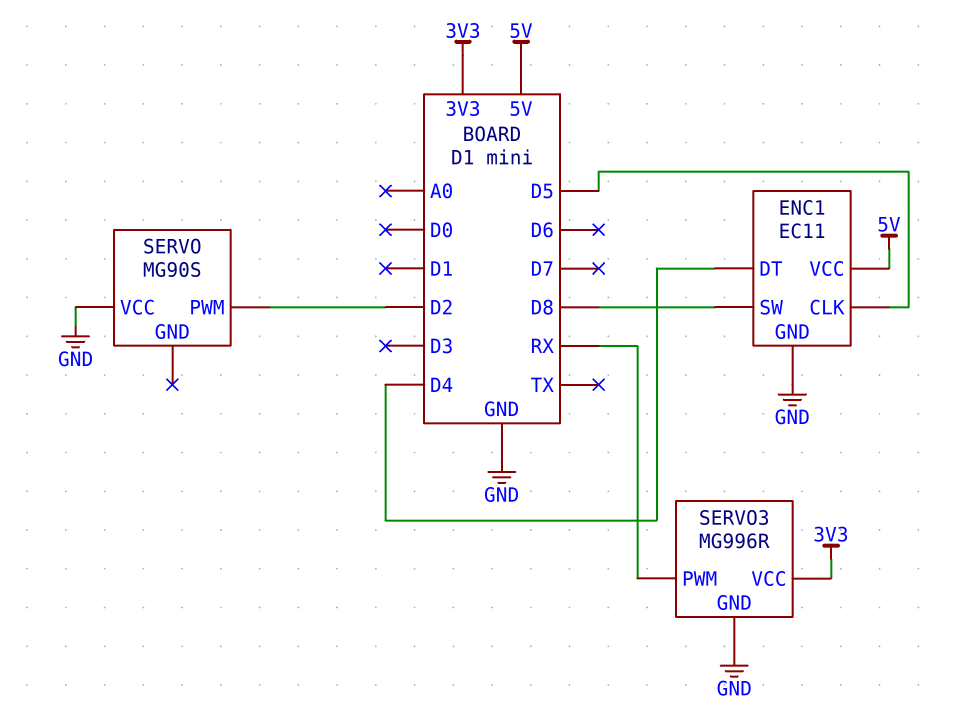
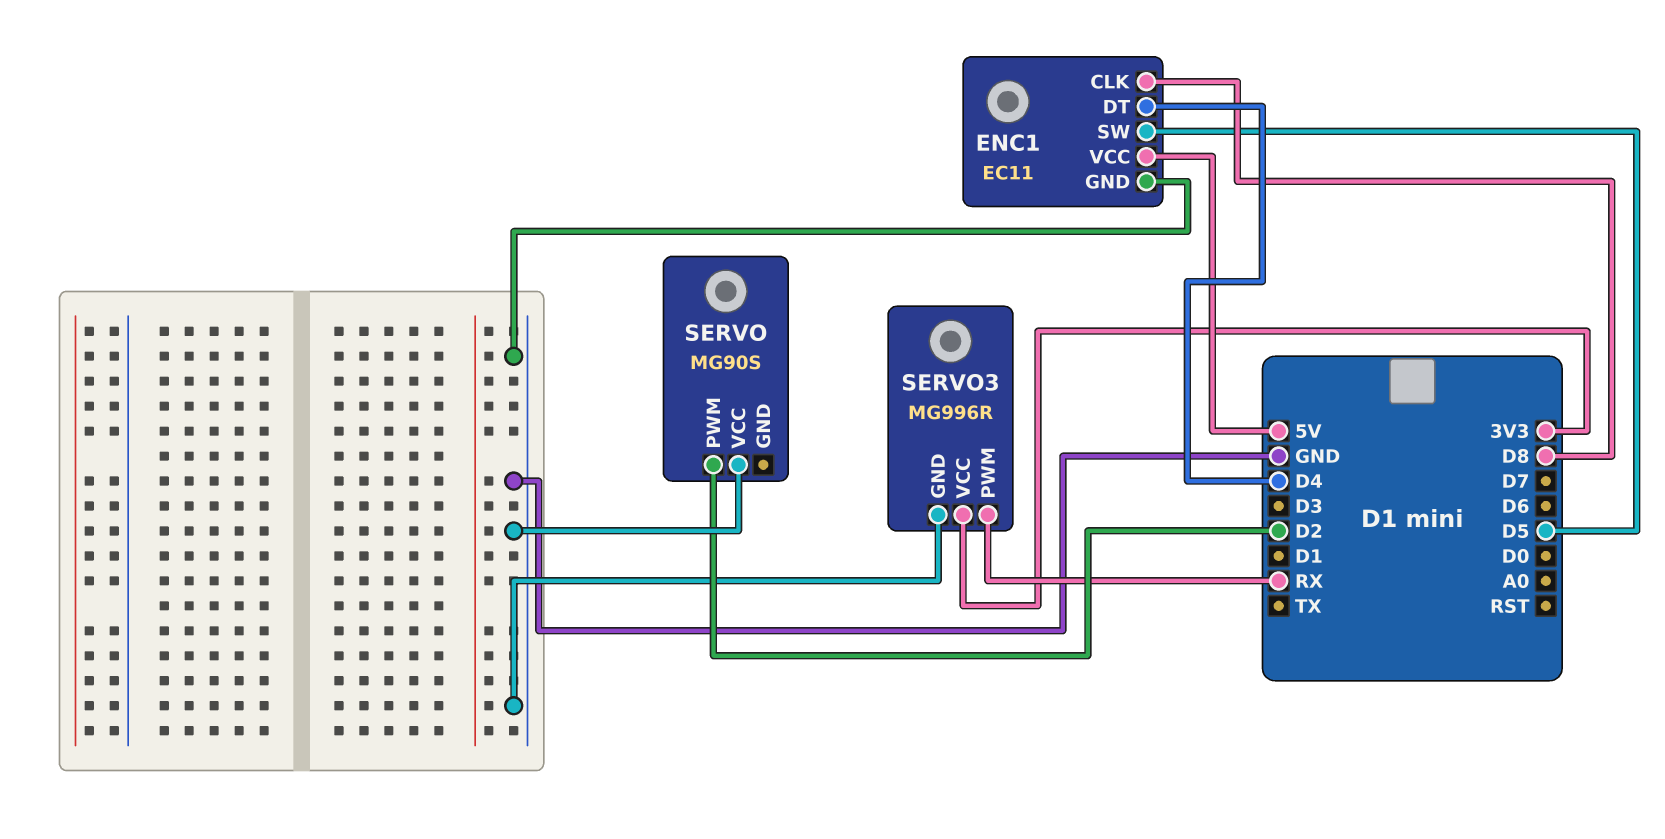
ENC1 pin CLK: D5 -> D8
ENC1 pin SW: D8 -> D5

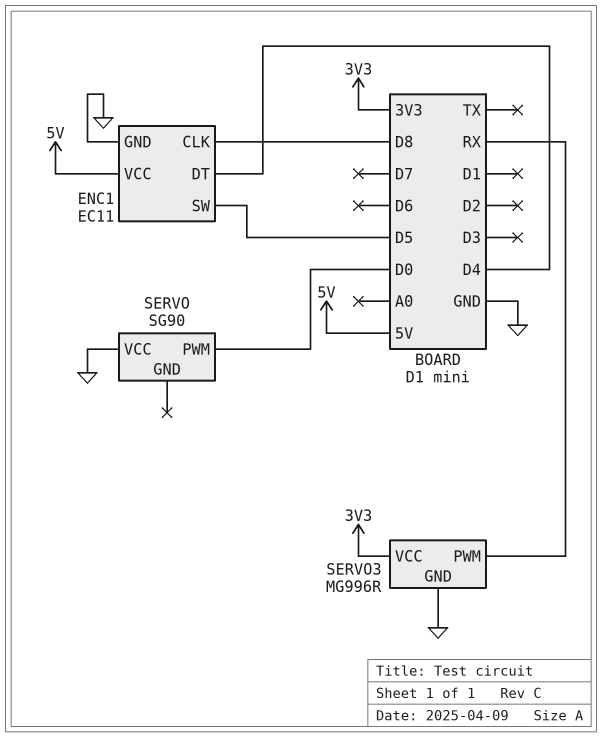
SERVO: MG90S -> SG90
SERVO pin PWM: D2 -> D0

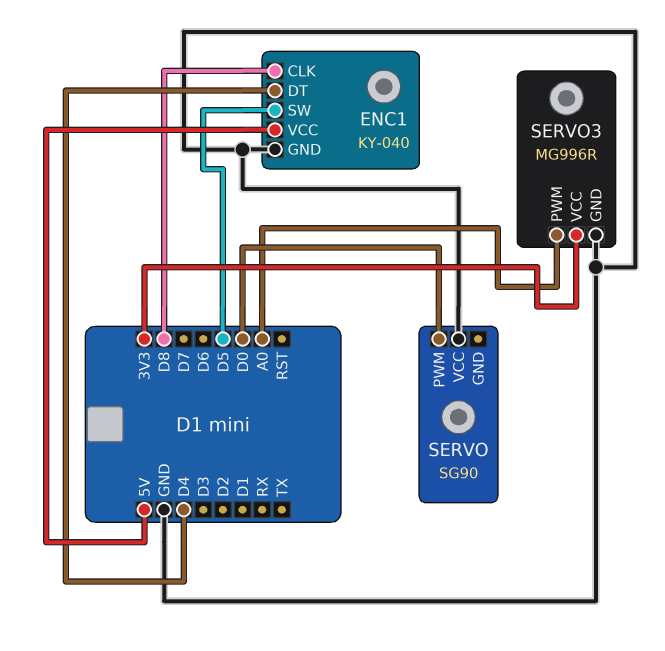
ENC1: EC11 -> KY-040
SERVO3 pin PWM: RX -> A0

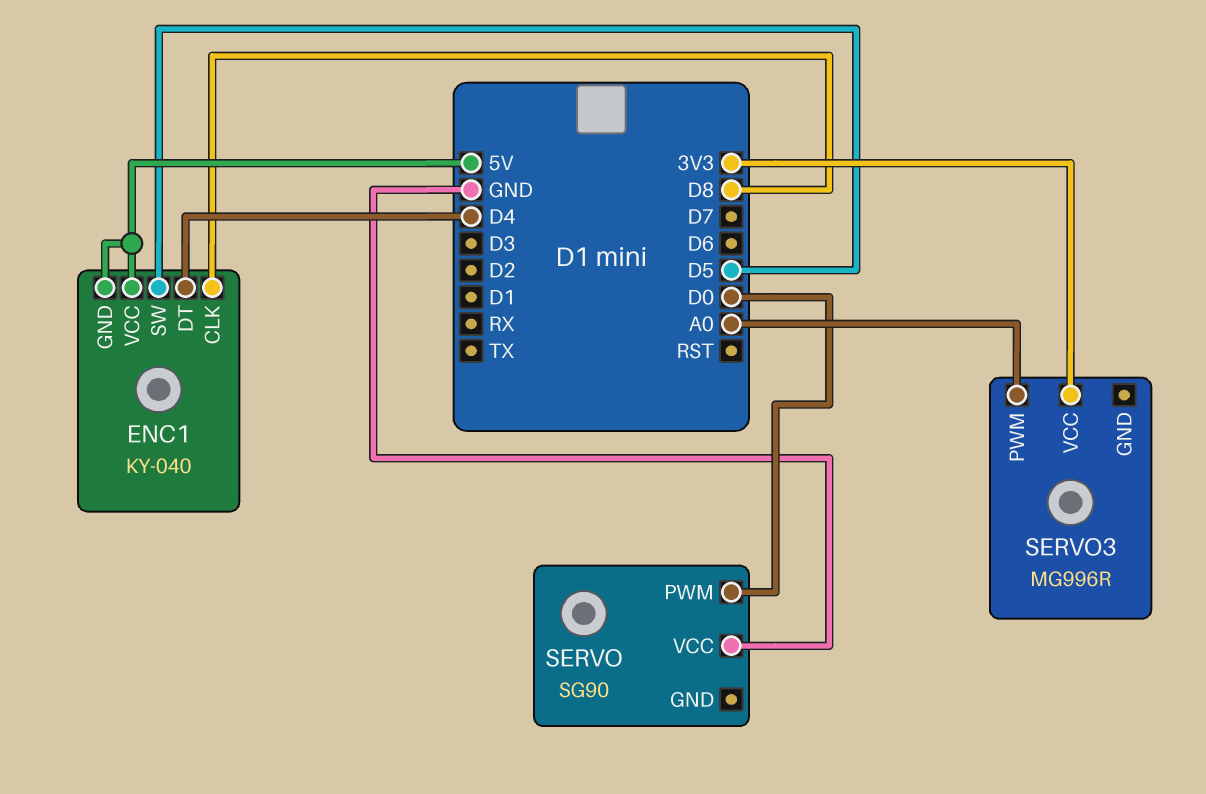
ENC1 pin GND: GND -> 5V
SERVO3 pin GND: GND -> none

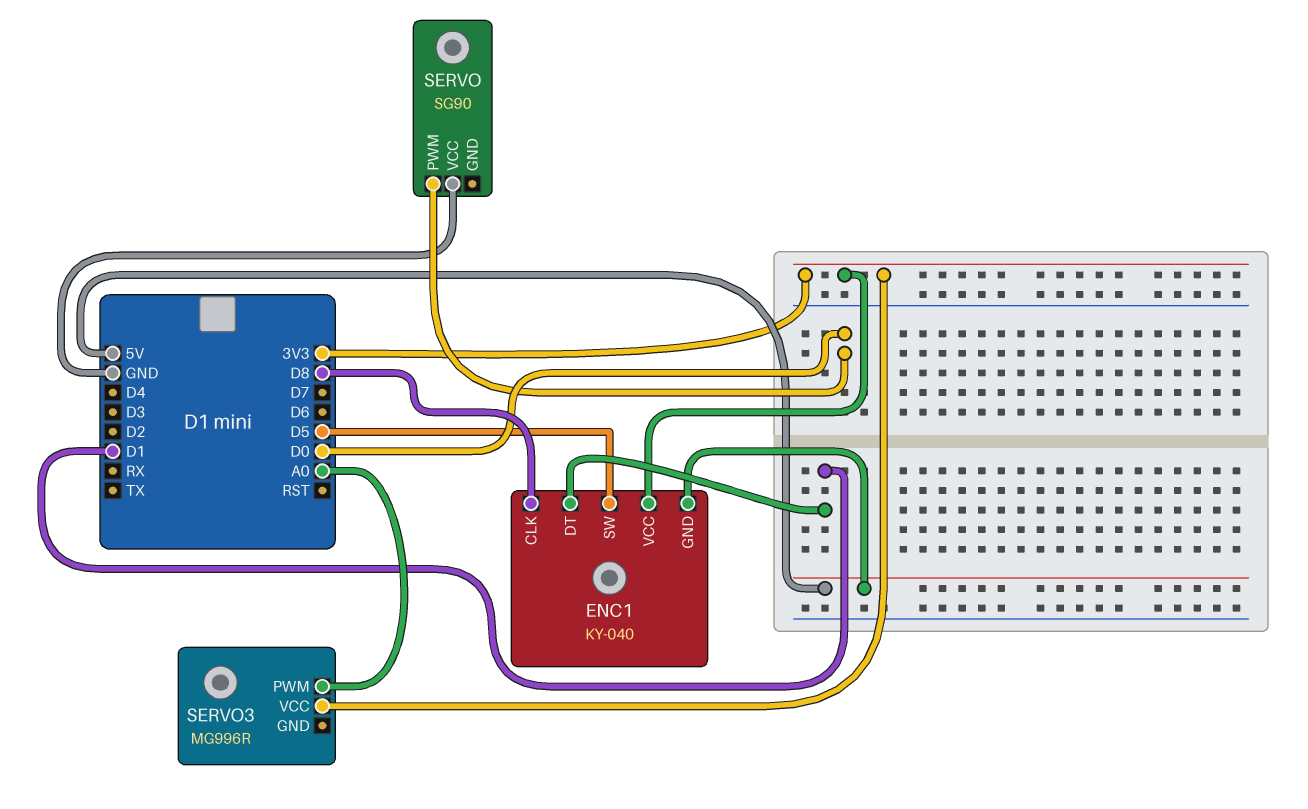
ENC1 pin DT: D4 -> D1
ENC1 pin VCC: 5V -> 3V3

